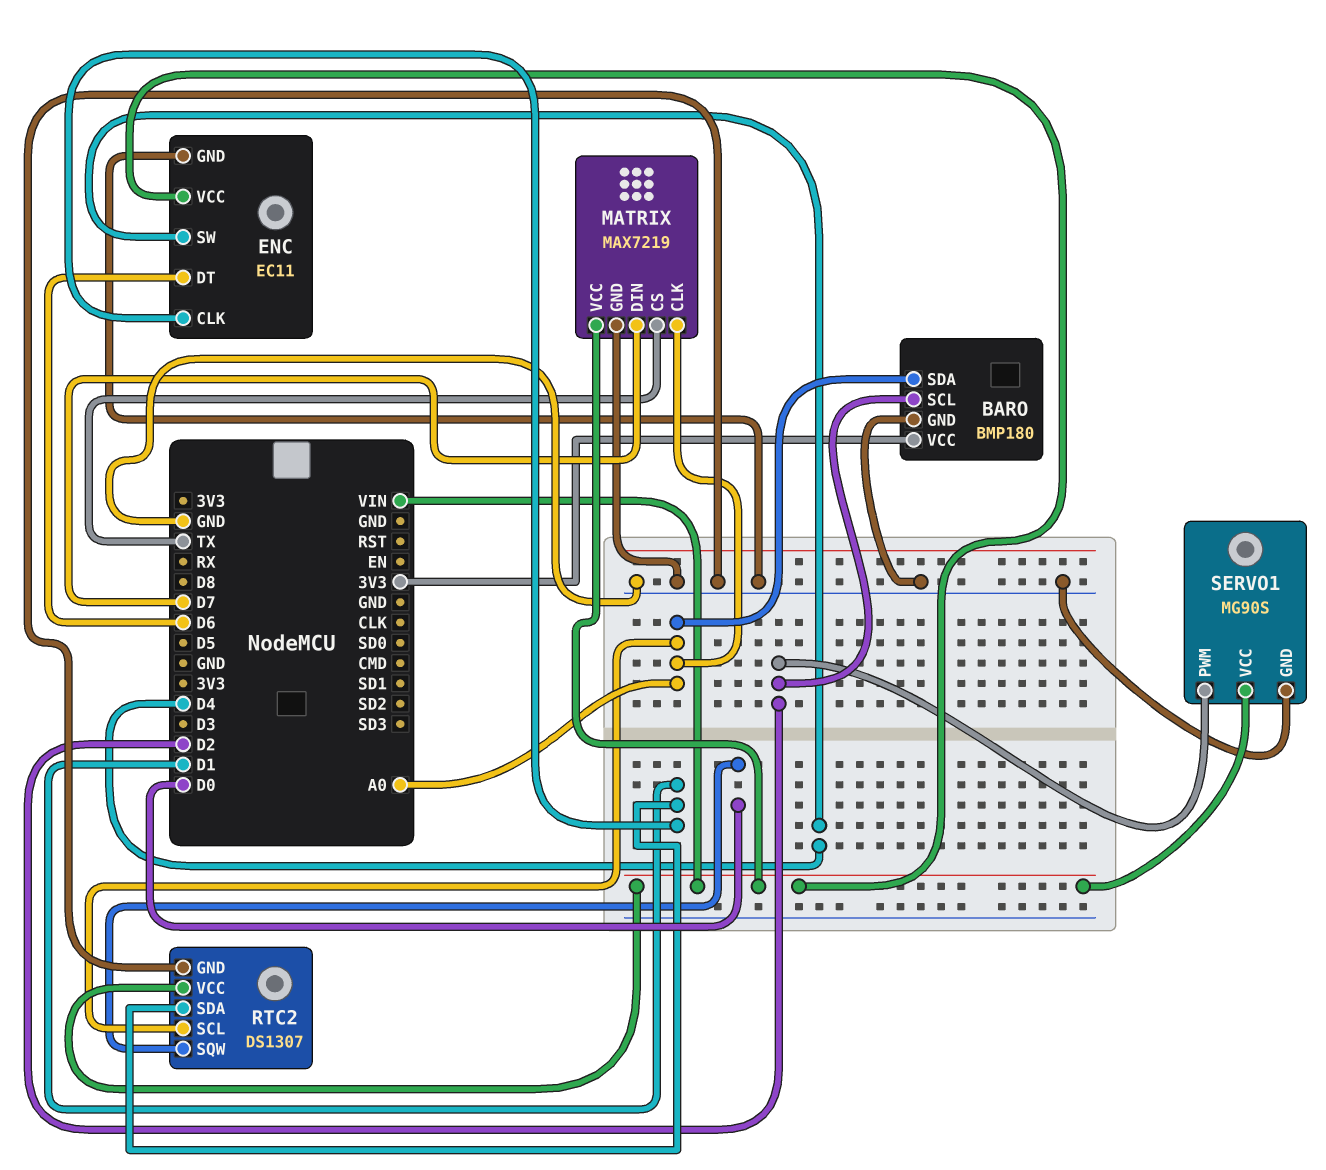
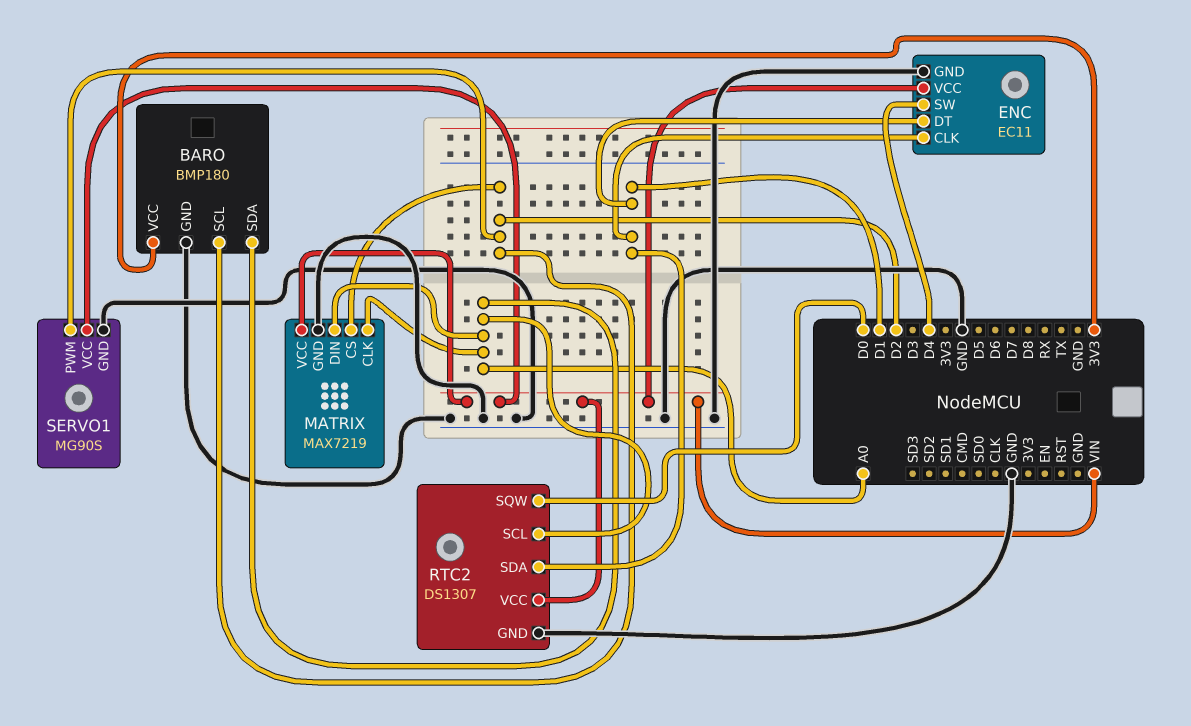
ENC pin DT: D6 -> D1
MATRIX pin CS: TX -> D2
MATRIX pin DIN: D7 -> A0

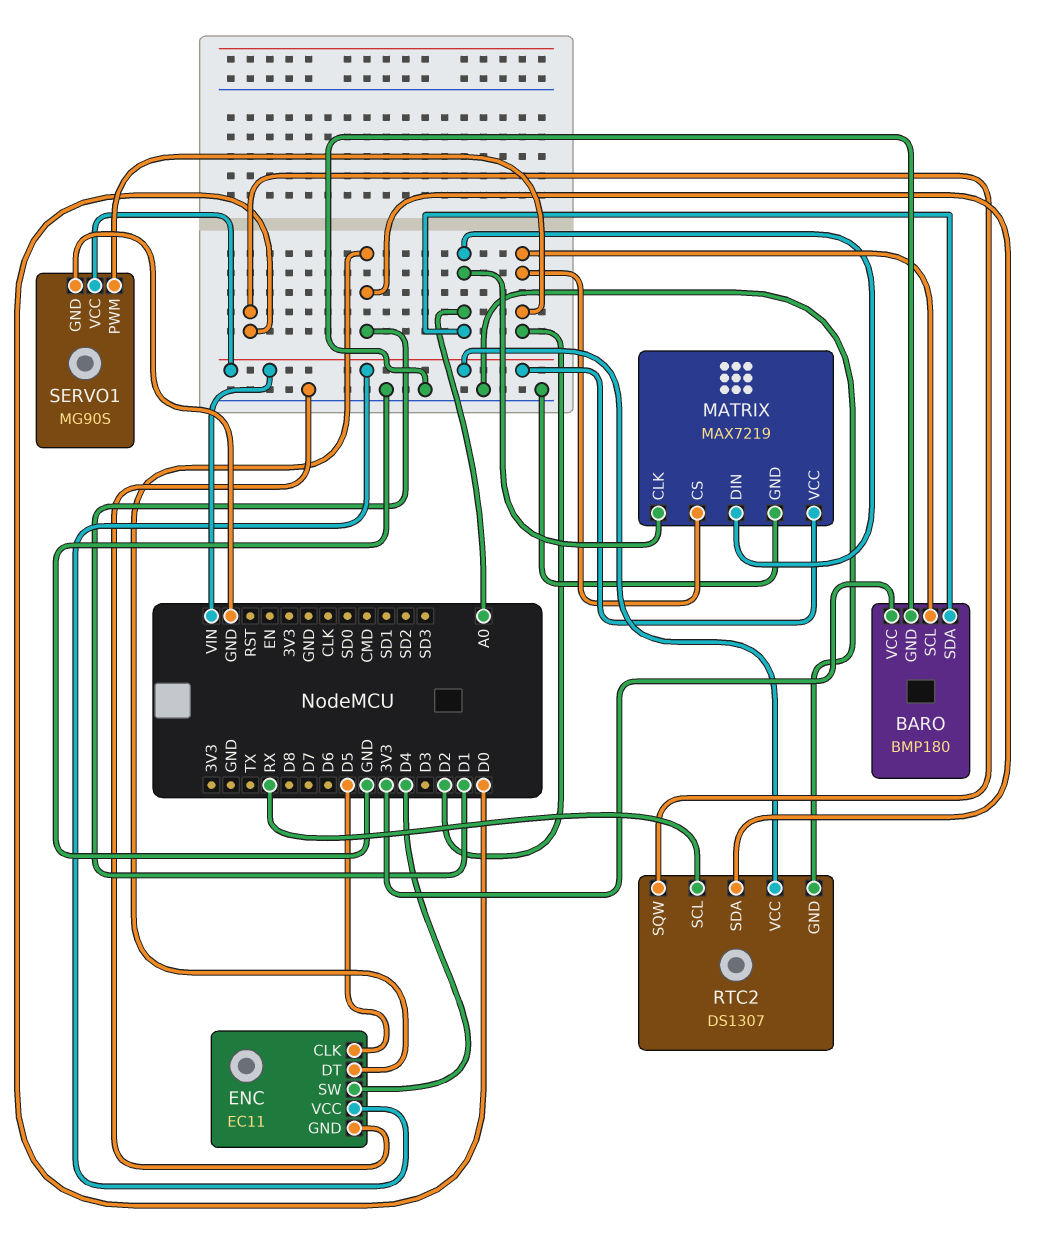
ENC pin CLK: D1 -> D5
RTC2 pin SCL: A0 -> RX

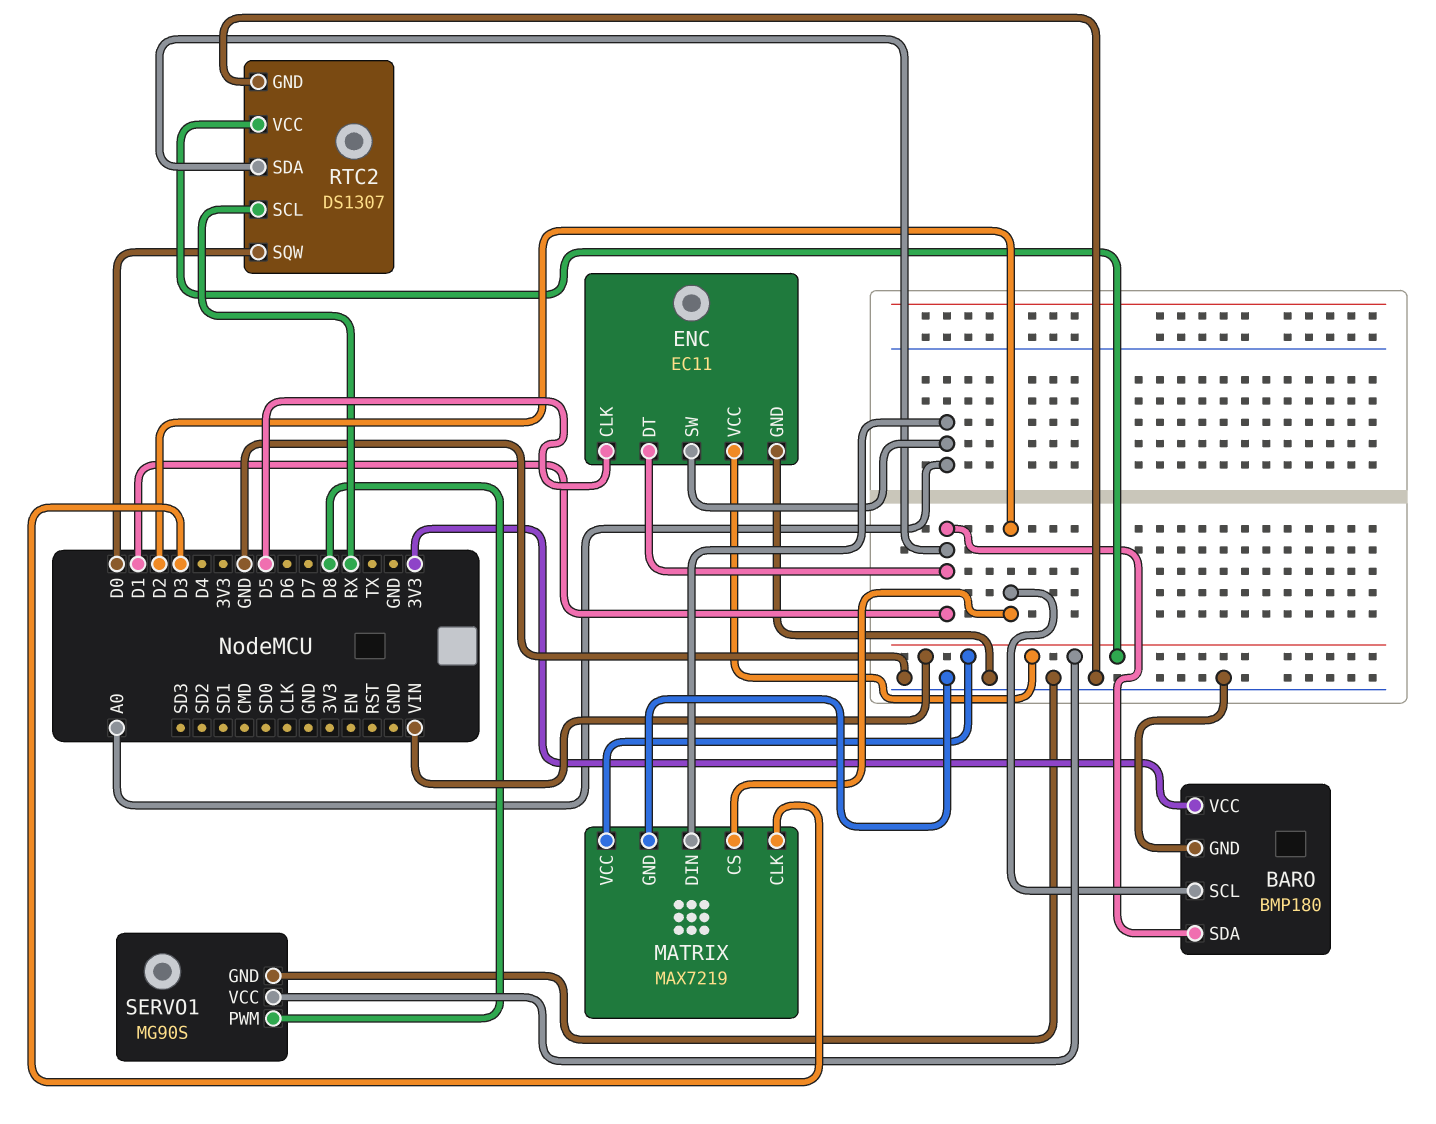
BARO pin SDA: A0 -> D1
ENC pin SW: D4 -> A0
MATRIX pin CLK: A0 -> D3
SERVO1 pin PWM: D2 -> D8

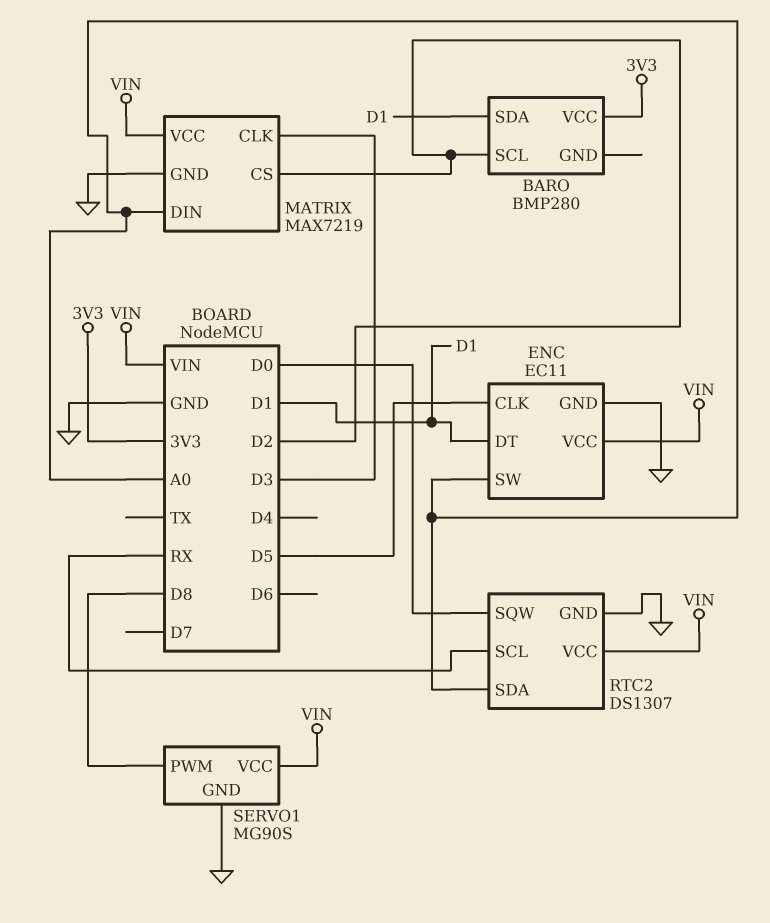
BARO: BMP180 -> BMP280
BARO pin GND: GND -> none
RTC2 pin SDA: D1 -> A0

